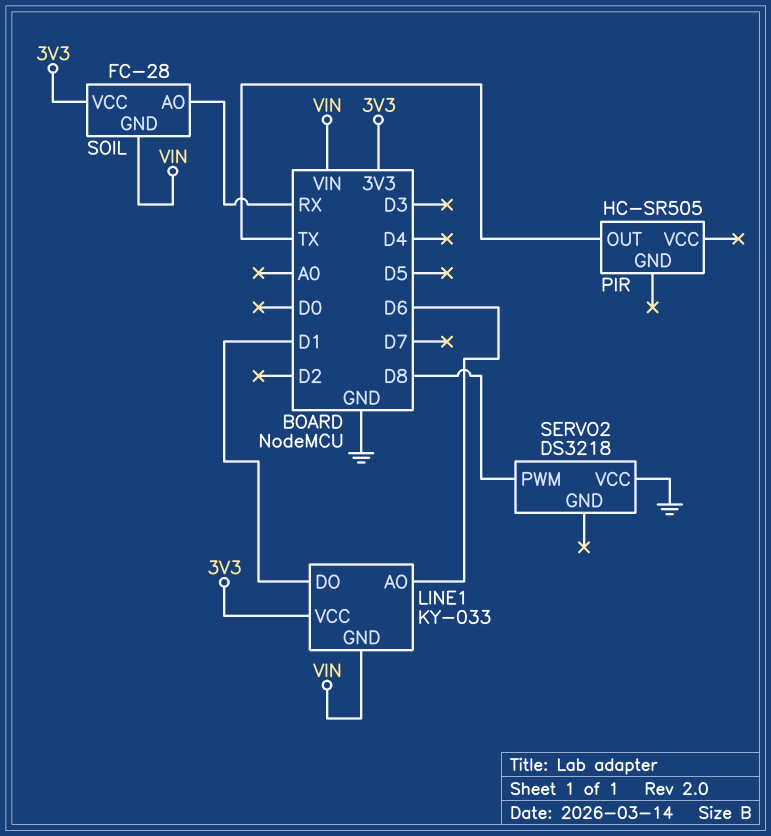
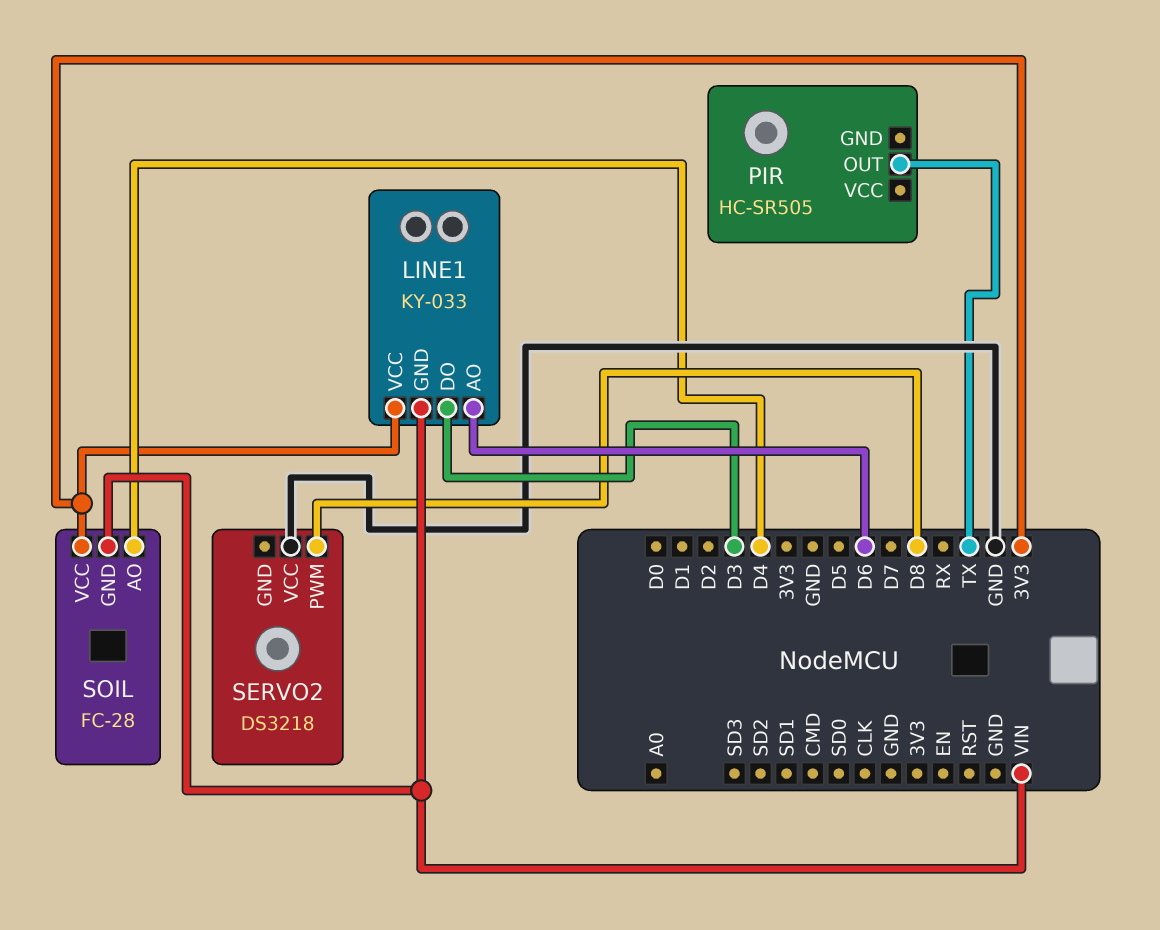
LINE1 pin DO: D1 -> D3
SOIL pin AO: RX -> D4

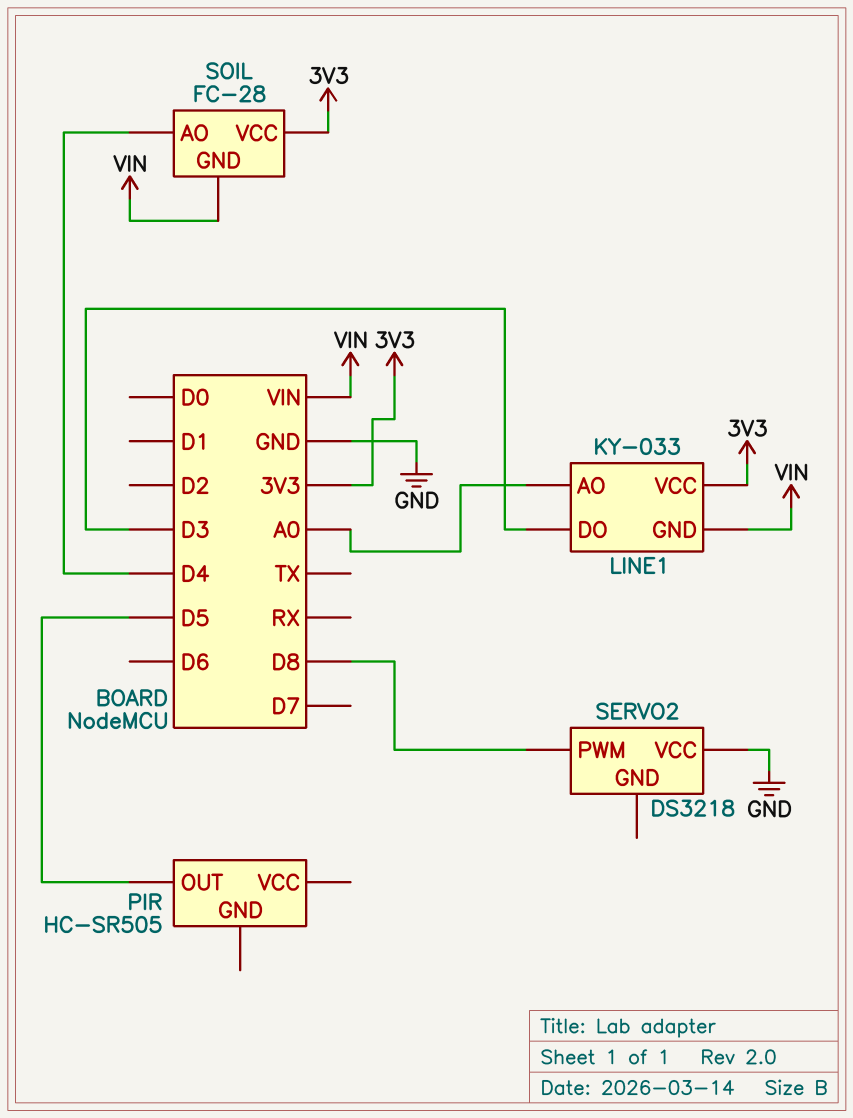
LINE1 pin AO: D6 -> A0
PIR pin OUT: TX -> D5

